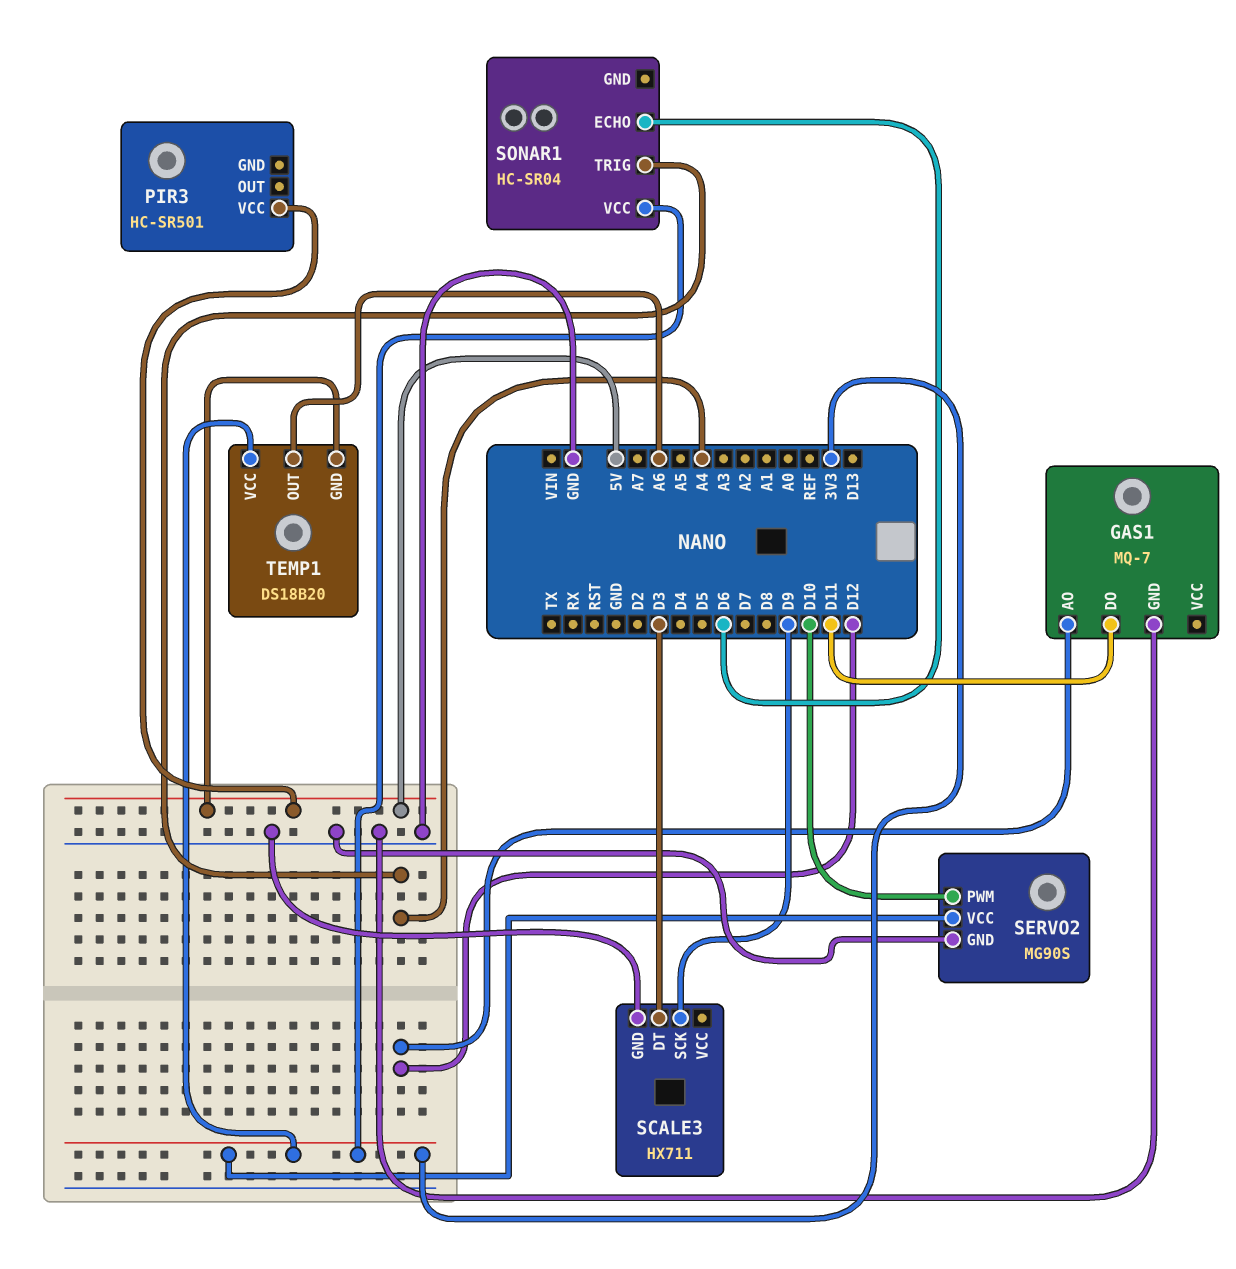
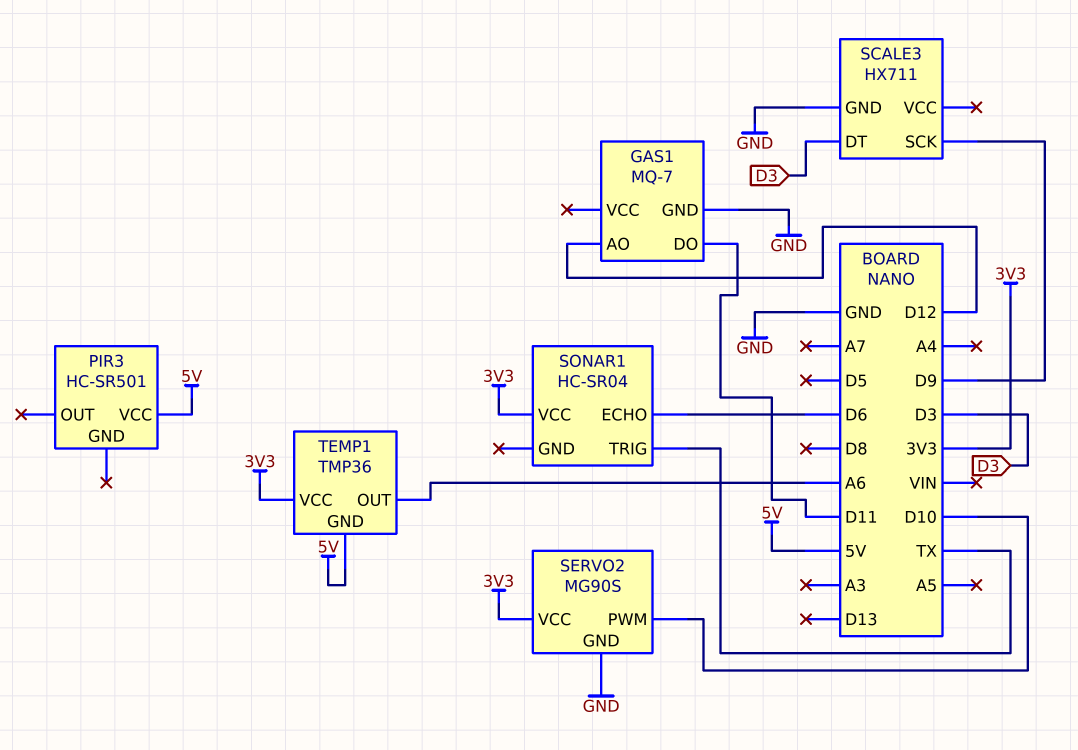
SONAR1 pin TRIG: A4 -> TX
TEMP1: DS18B20 -> TMP36

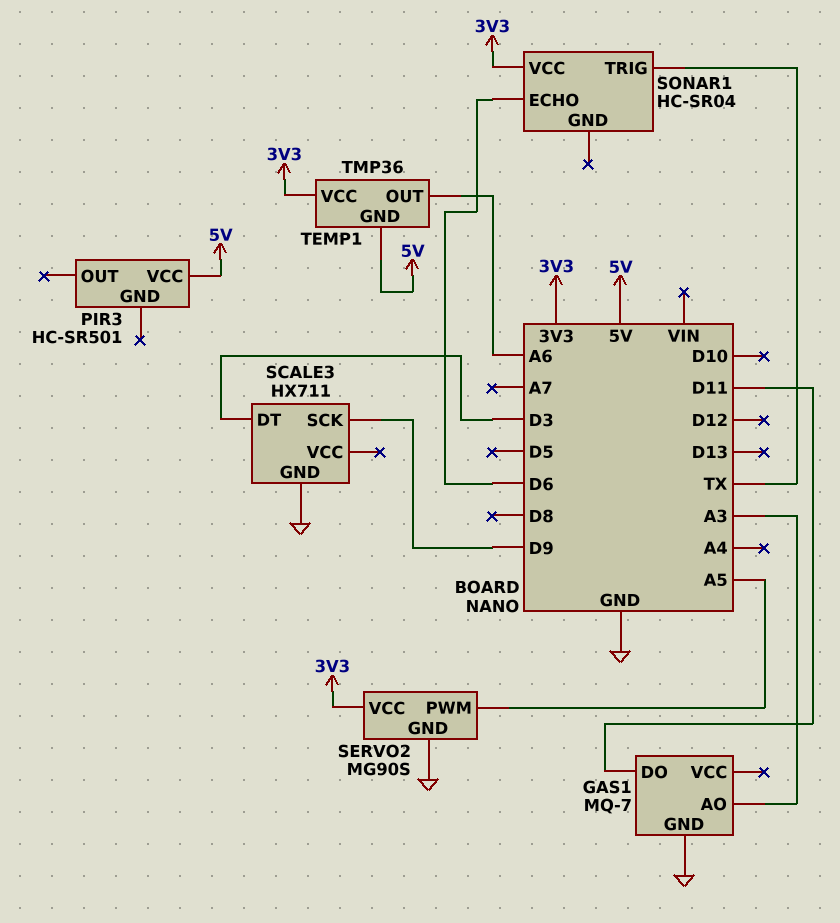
GAS1 pin AO: D12 -> A3
SERVO2 pin PWM: D10 -> A5

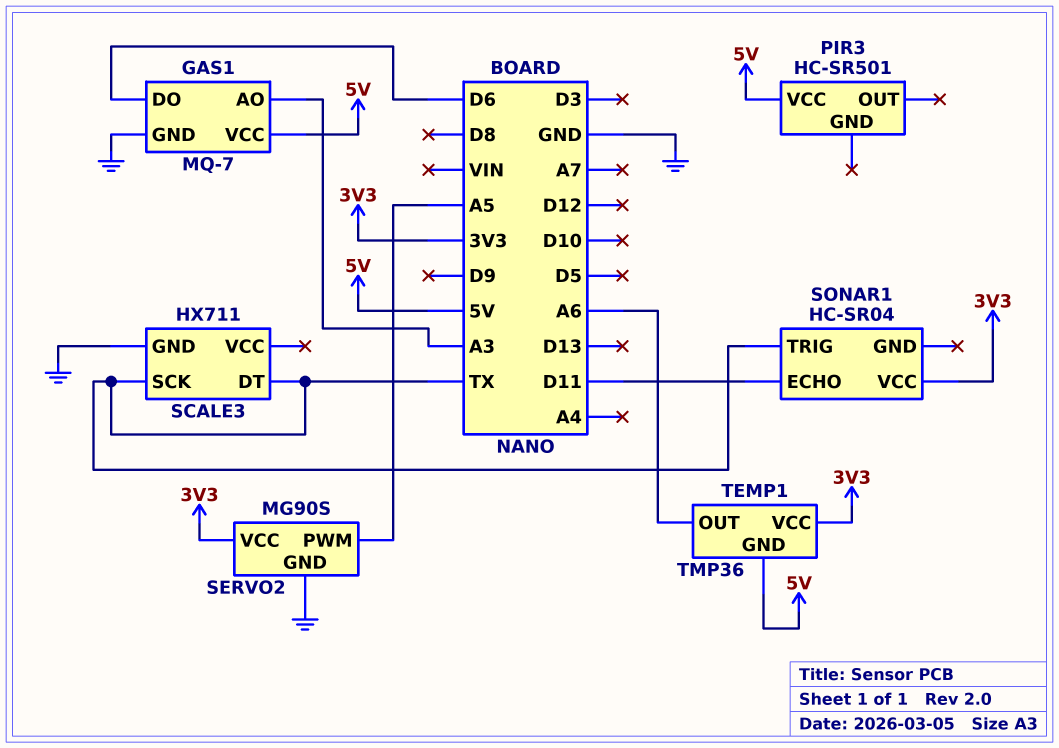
GAS1 pin DO: D11 -> D6
GAS1 pin VCC: none -> 5V
SCALE3 pin DT: D3 -> TX
SCALE3 pin SCK: D9 -> TX
SONAR1 pin ECHO: D6 -> D11

